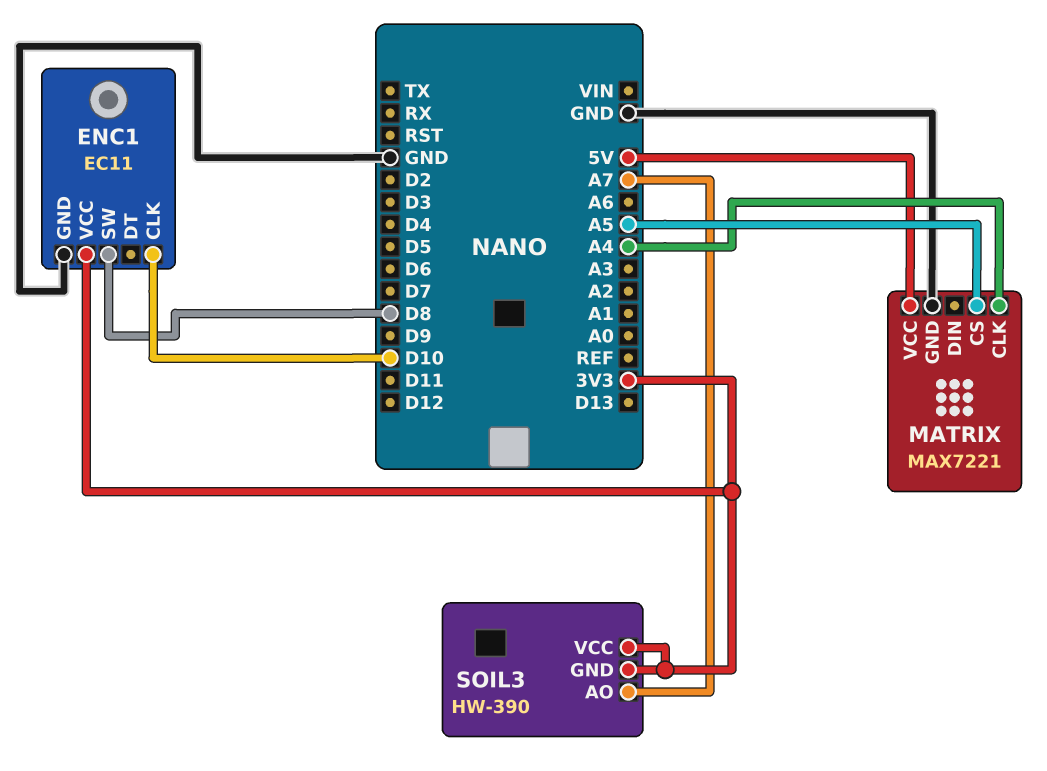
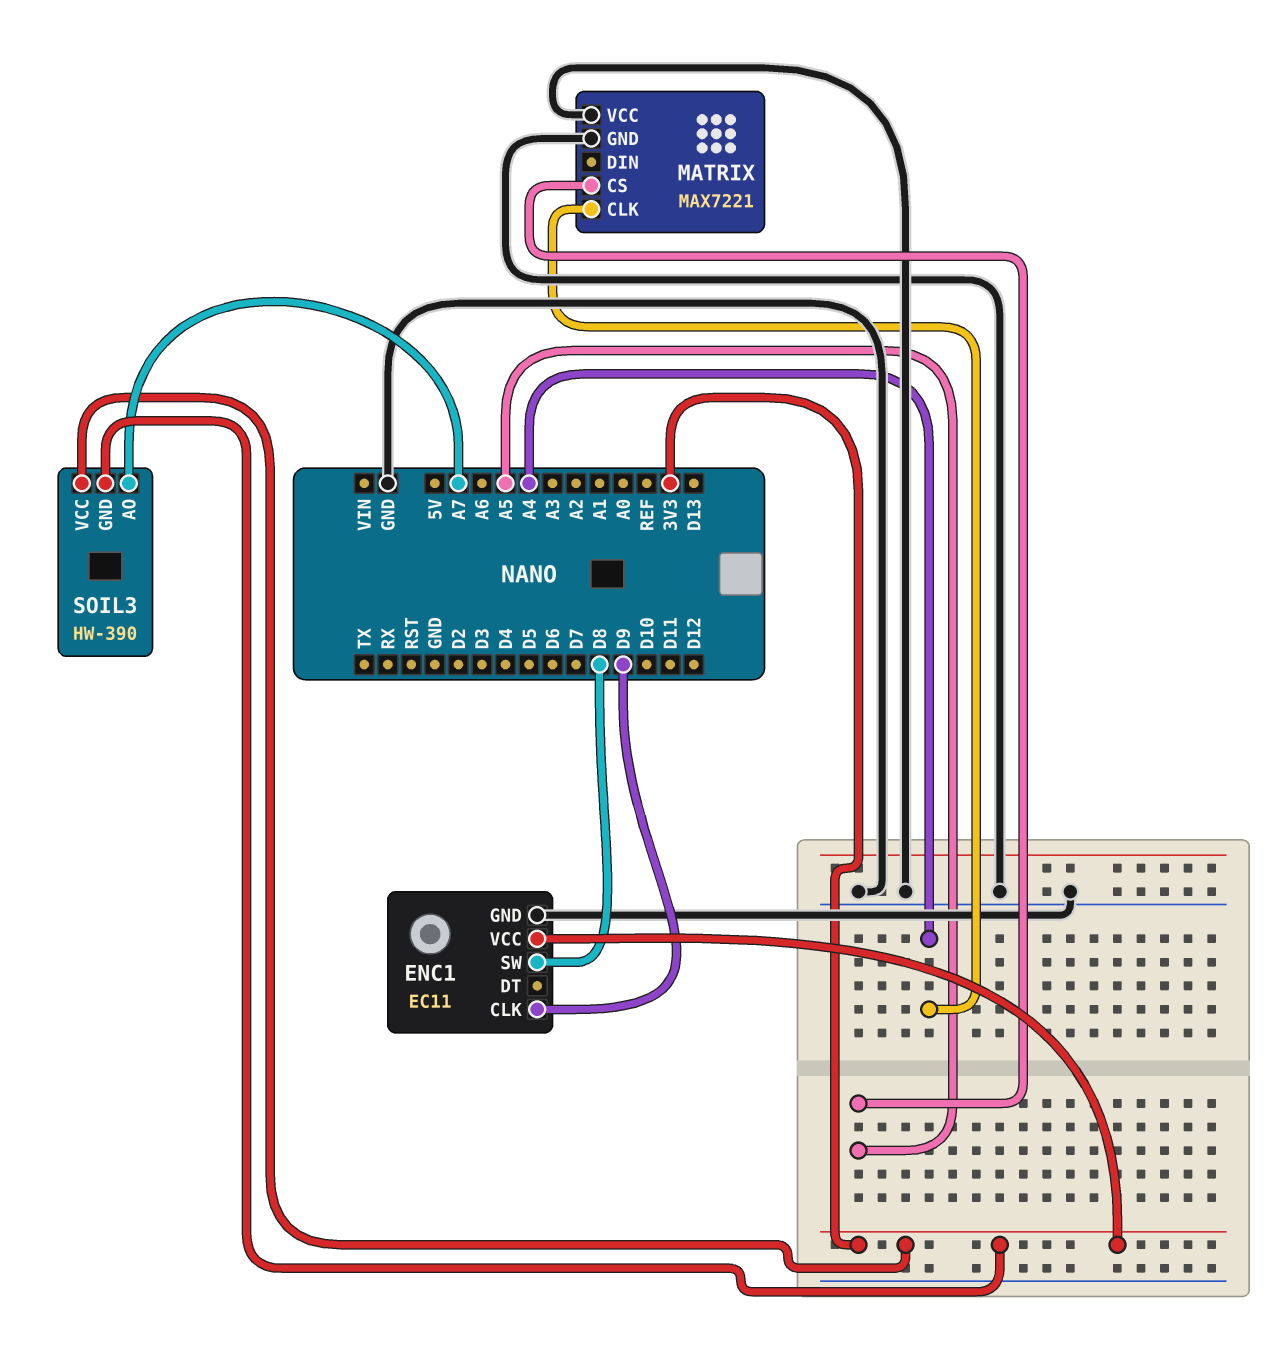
ENC1 pin CLK: D10 -> D9
MATRIX pin VCC: 5V -> GND

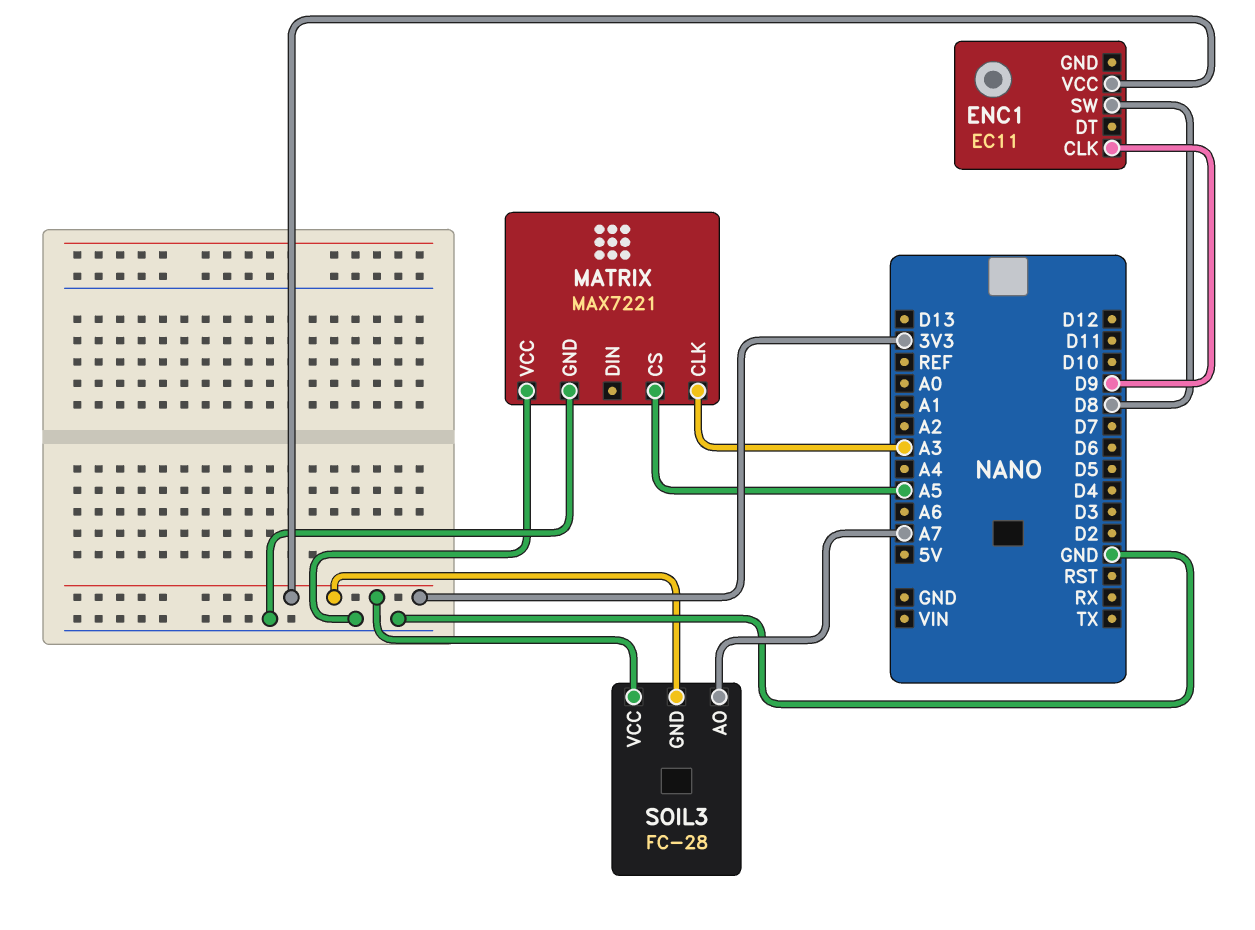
ENC1 pin GND: GND -> none
MATRIX pin CLK: A4 -> A3
SOIL3: HW-390 -> FC-28

